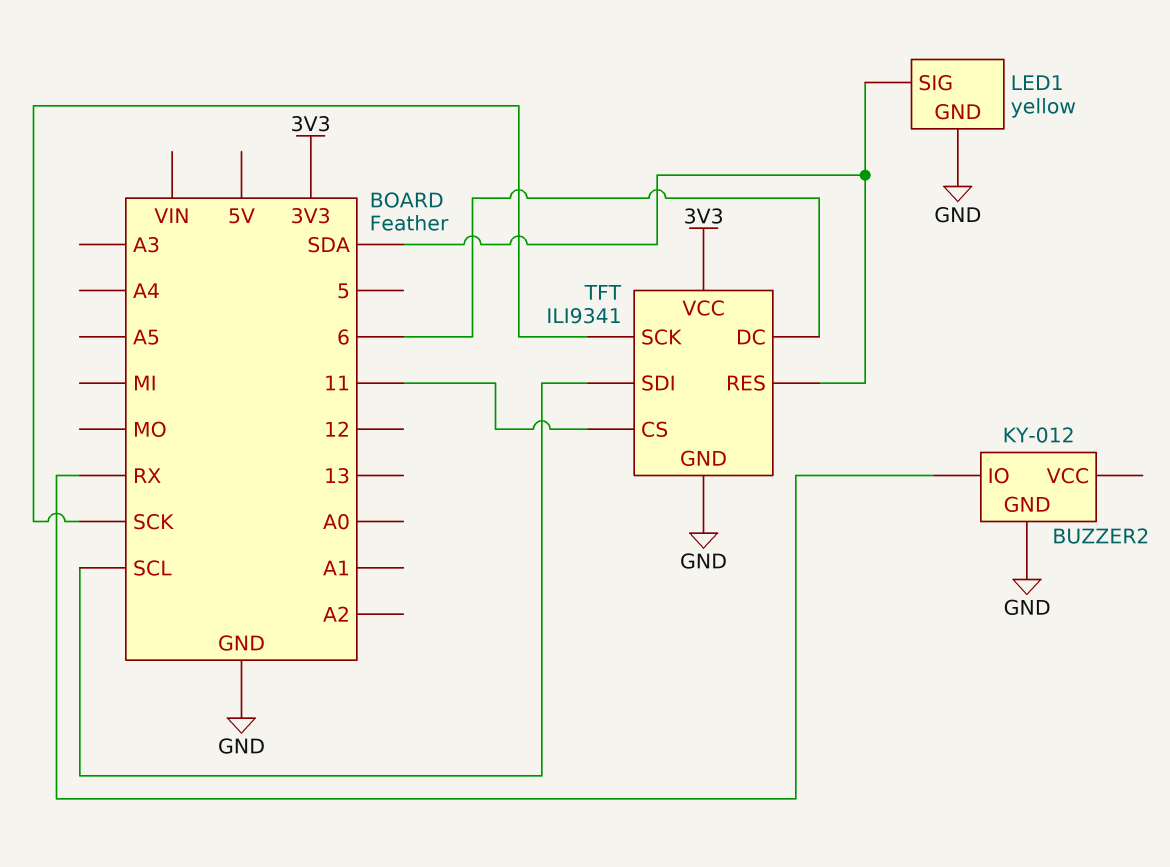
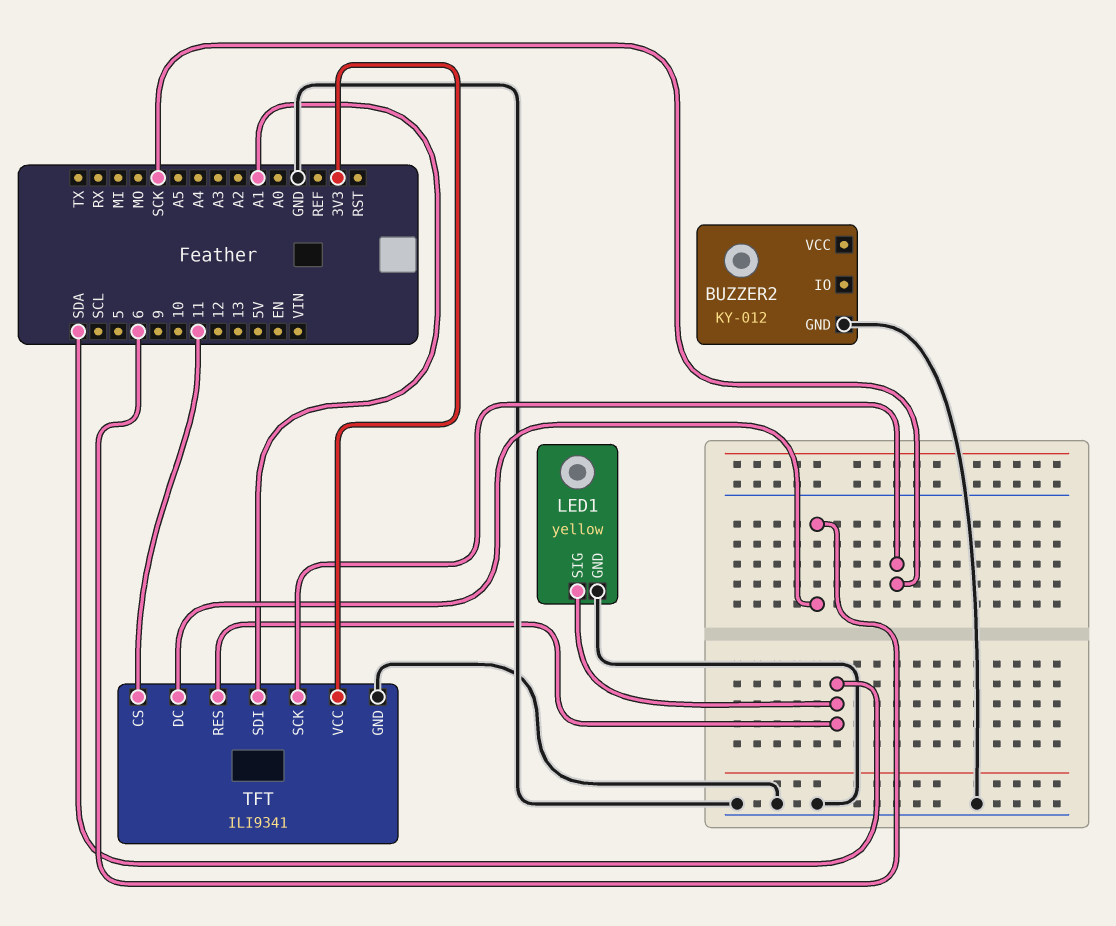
BUZZER2 pin IO: RX -> none
TFT pin SDI: SCL -> A1

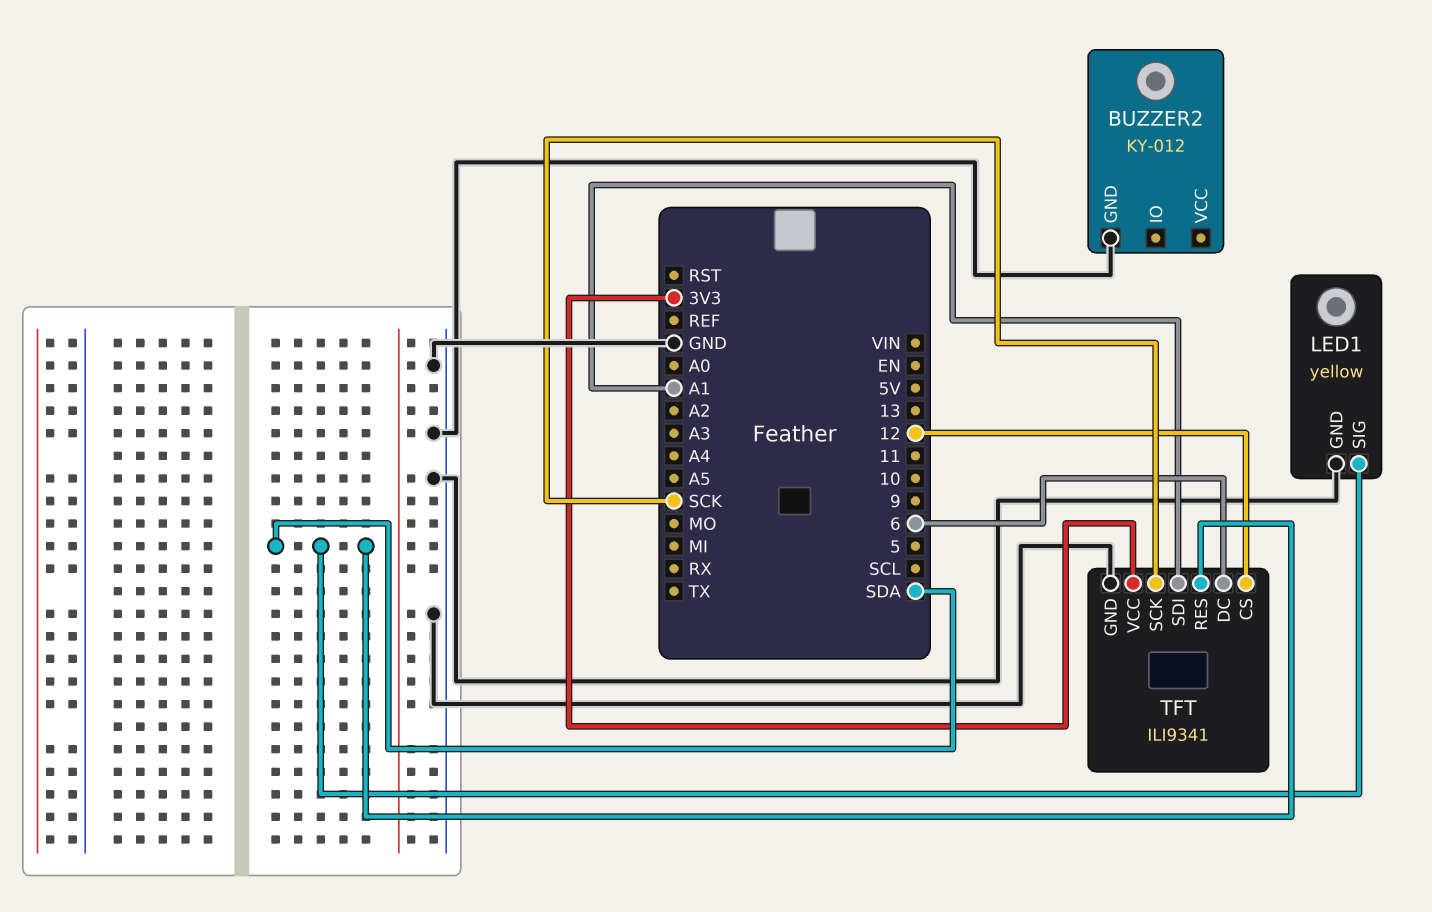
TFT pin CS: 11 -> 12

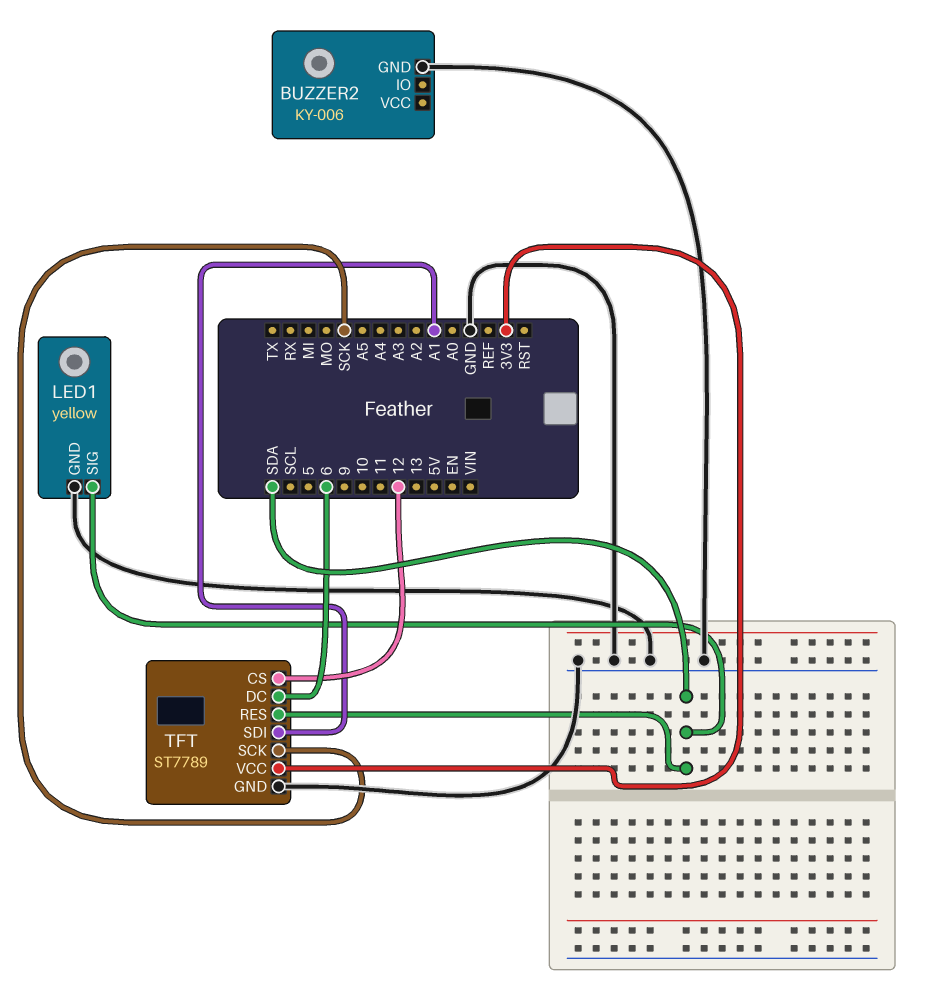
BUZZER2: KY-012 -> KY-006
TFT: ILI9341 -> ST7789

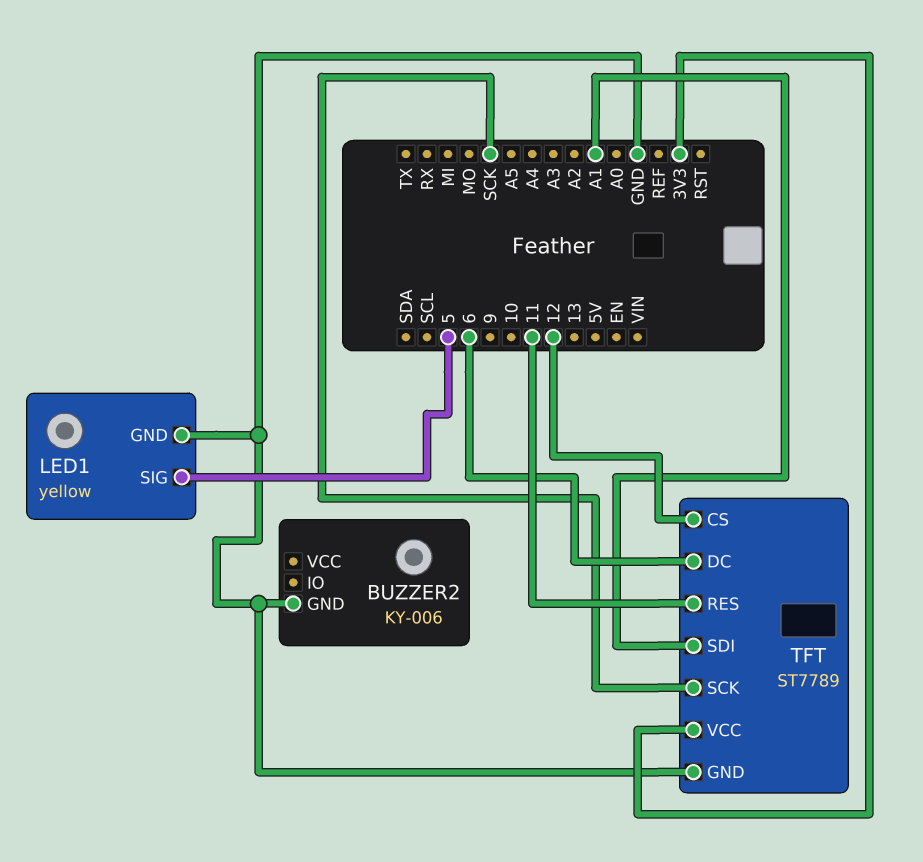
LED1 pin SIG: SDA -> 5
TFT pin RES: SDA -> 11

